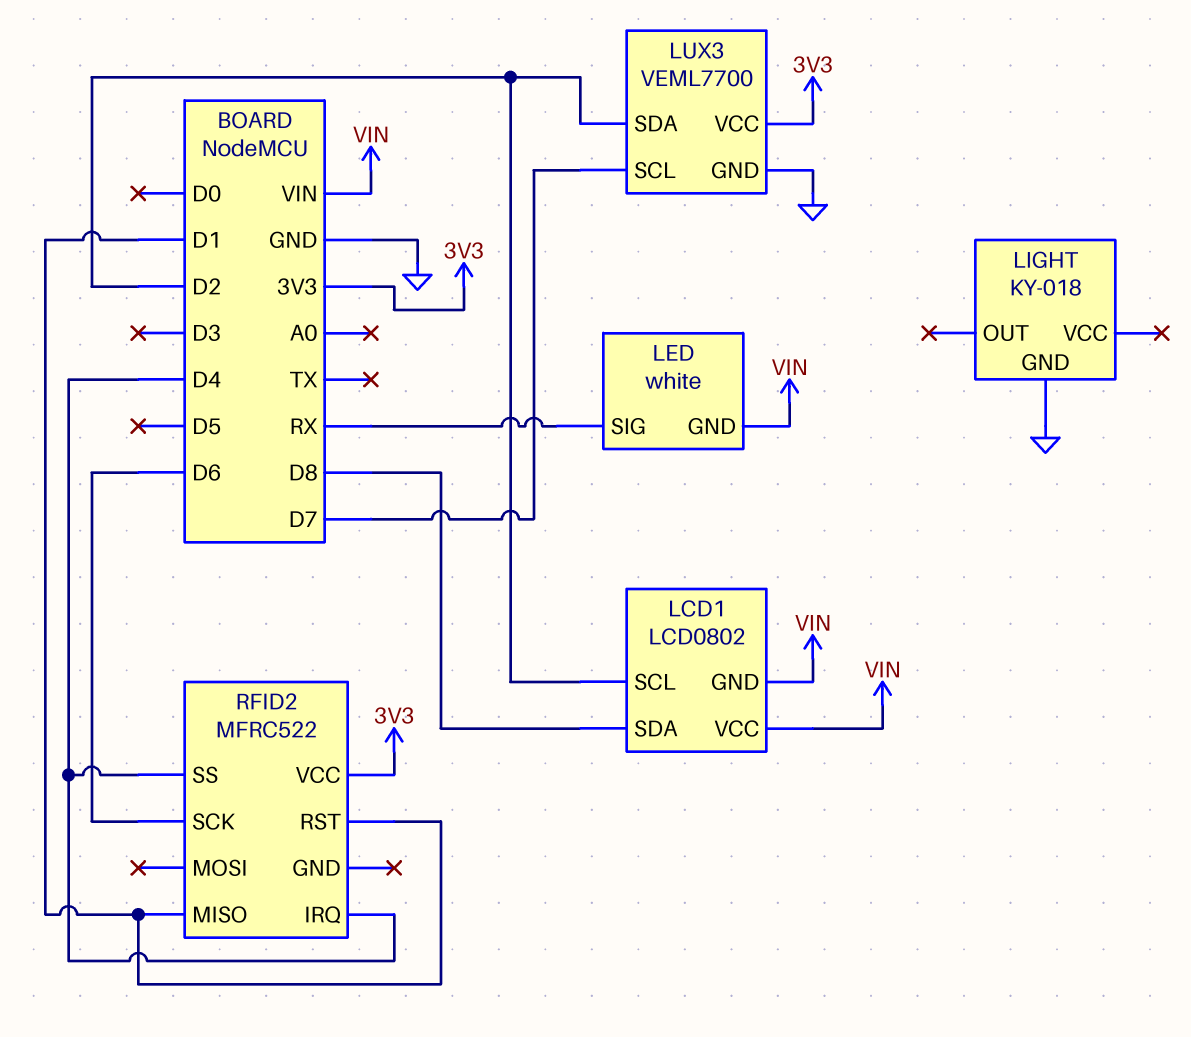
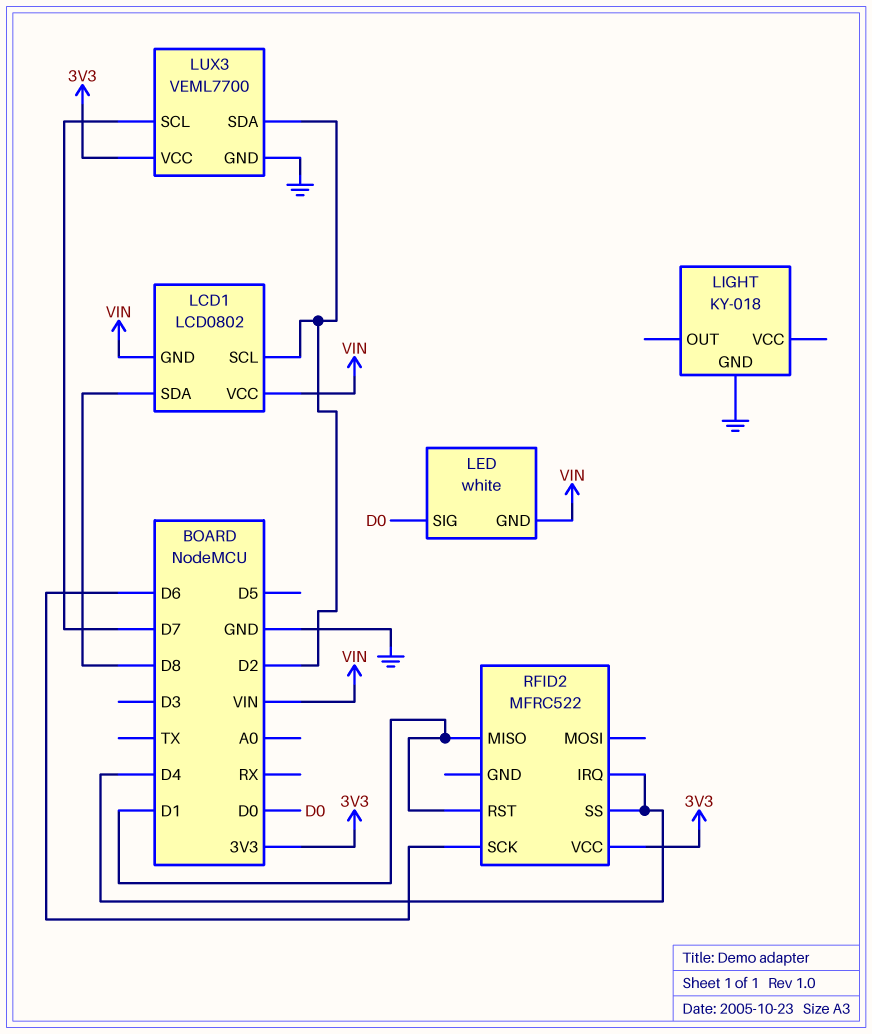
LED pin SIG: RX -> D0

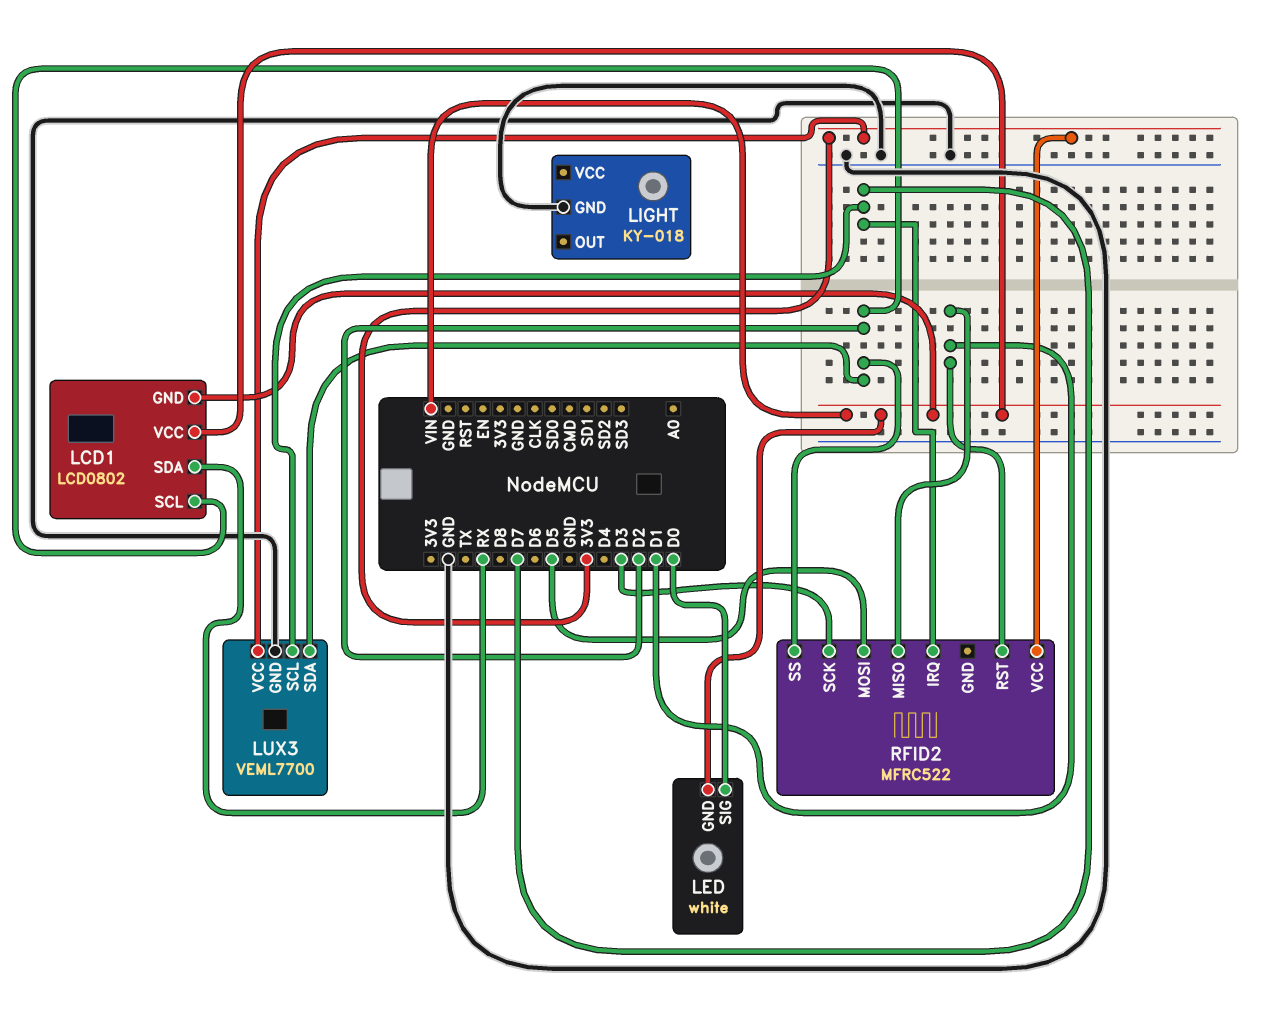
LCD1 pin SDA: D8 -> RX
RFID2 pin IRQ: D4 -> D7
RFID2 pin MOSI: none -> D5
RFID2 pin SCK: D6 -> D3
RFID2 pin SS: D4 -> D2

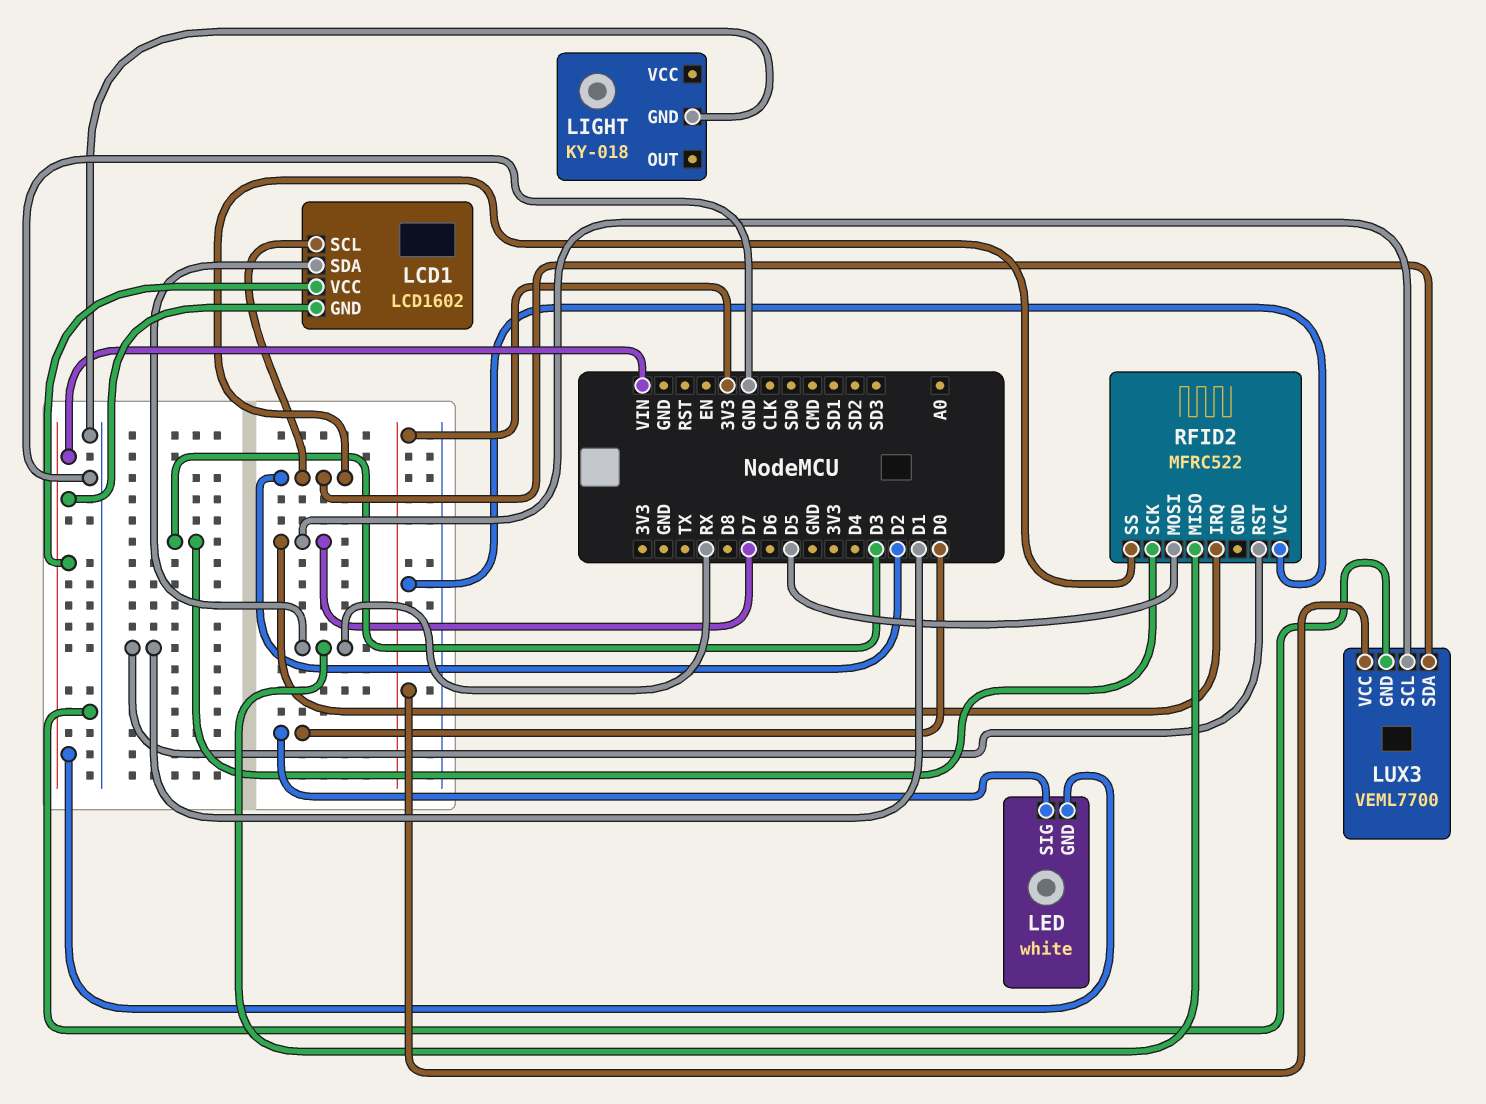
LCD1: LCD0802 -> LCD1602
RFID2 pin MISO: D1 -> RX

